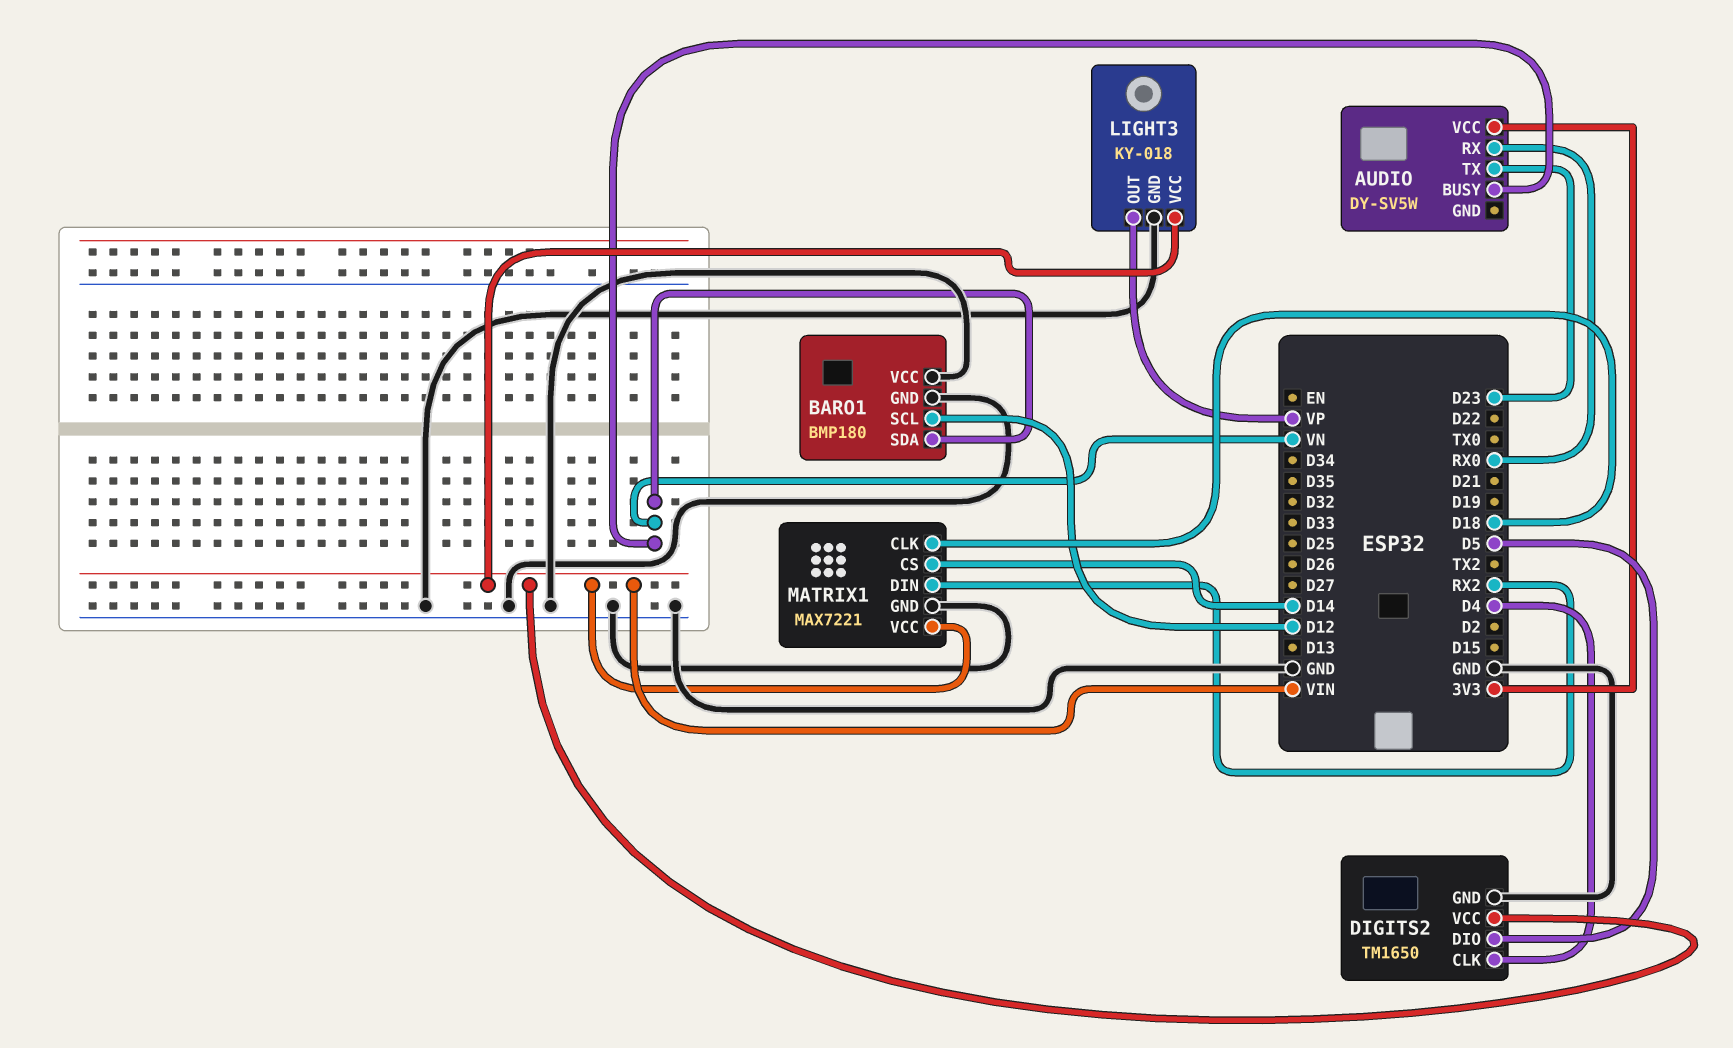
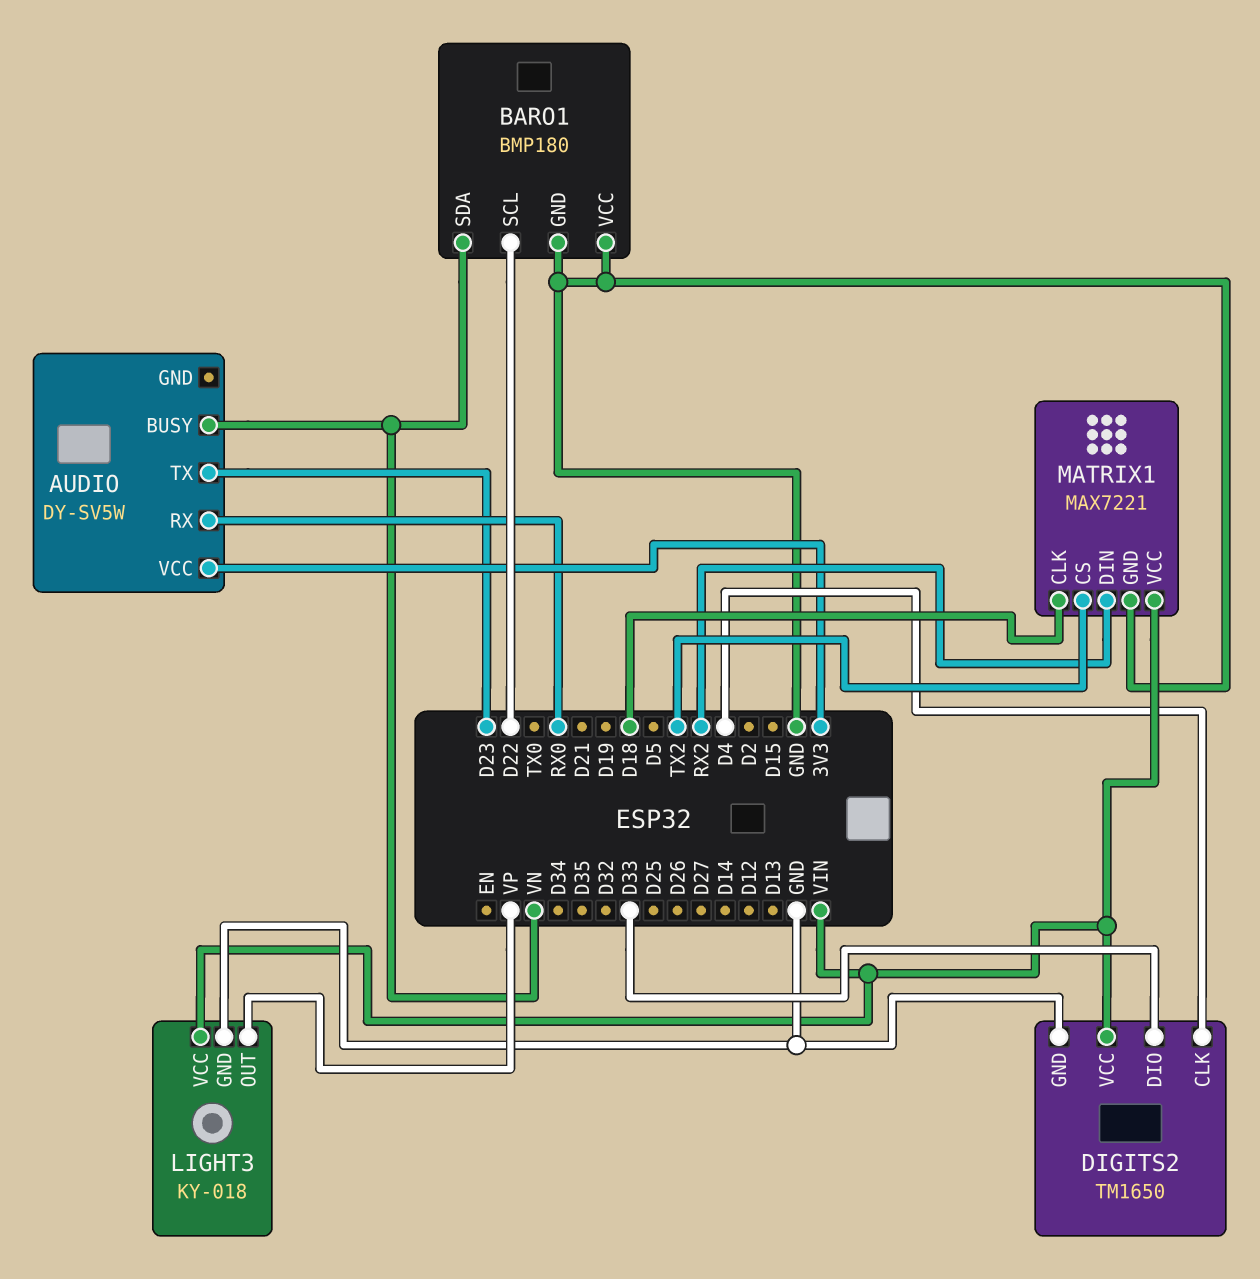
BARO1 pin SCL: D12 -> D22
DIGITS2 pin DIO: D5 -> D33
MATRIX1 pin CS: D14 -> TX2

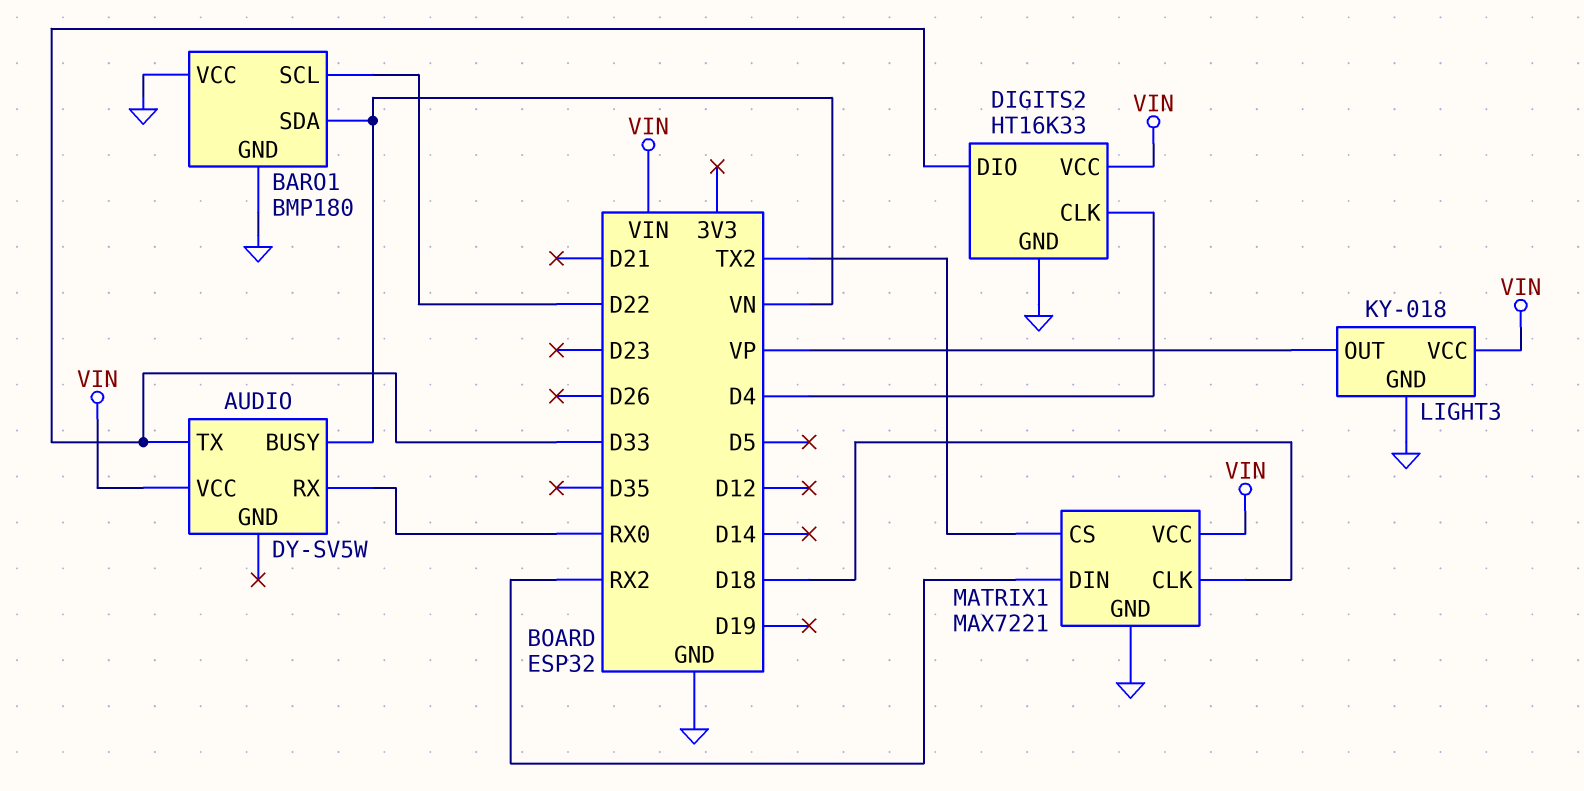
AUDIO pin TX: D23 -> D33
AUDIO pin VCC: 3V3 -> VIN
DIGITS2: TM1650 -> HT16K33

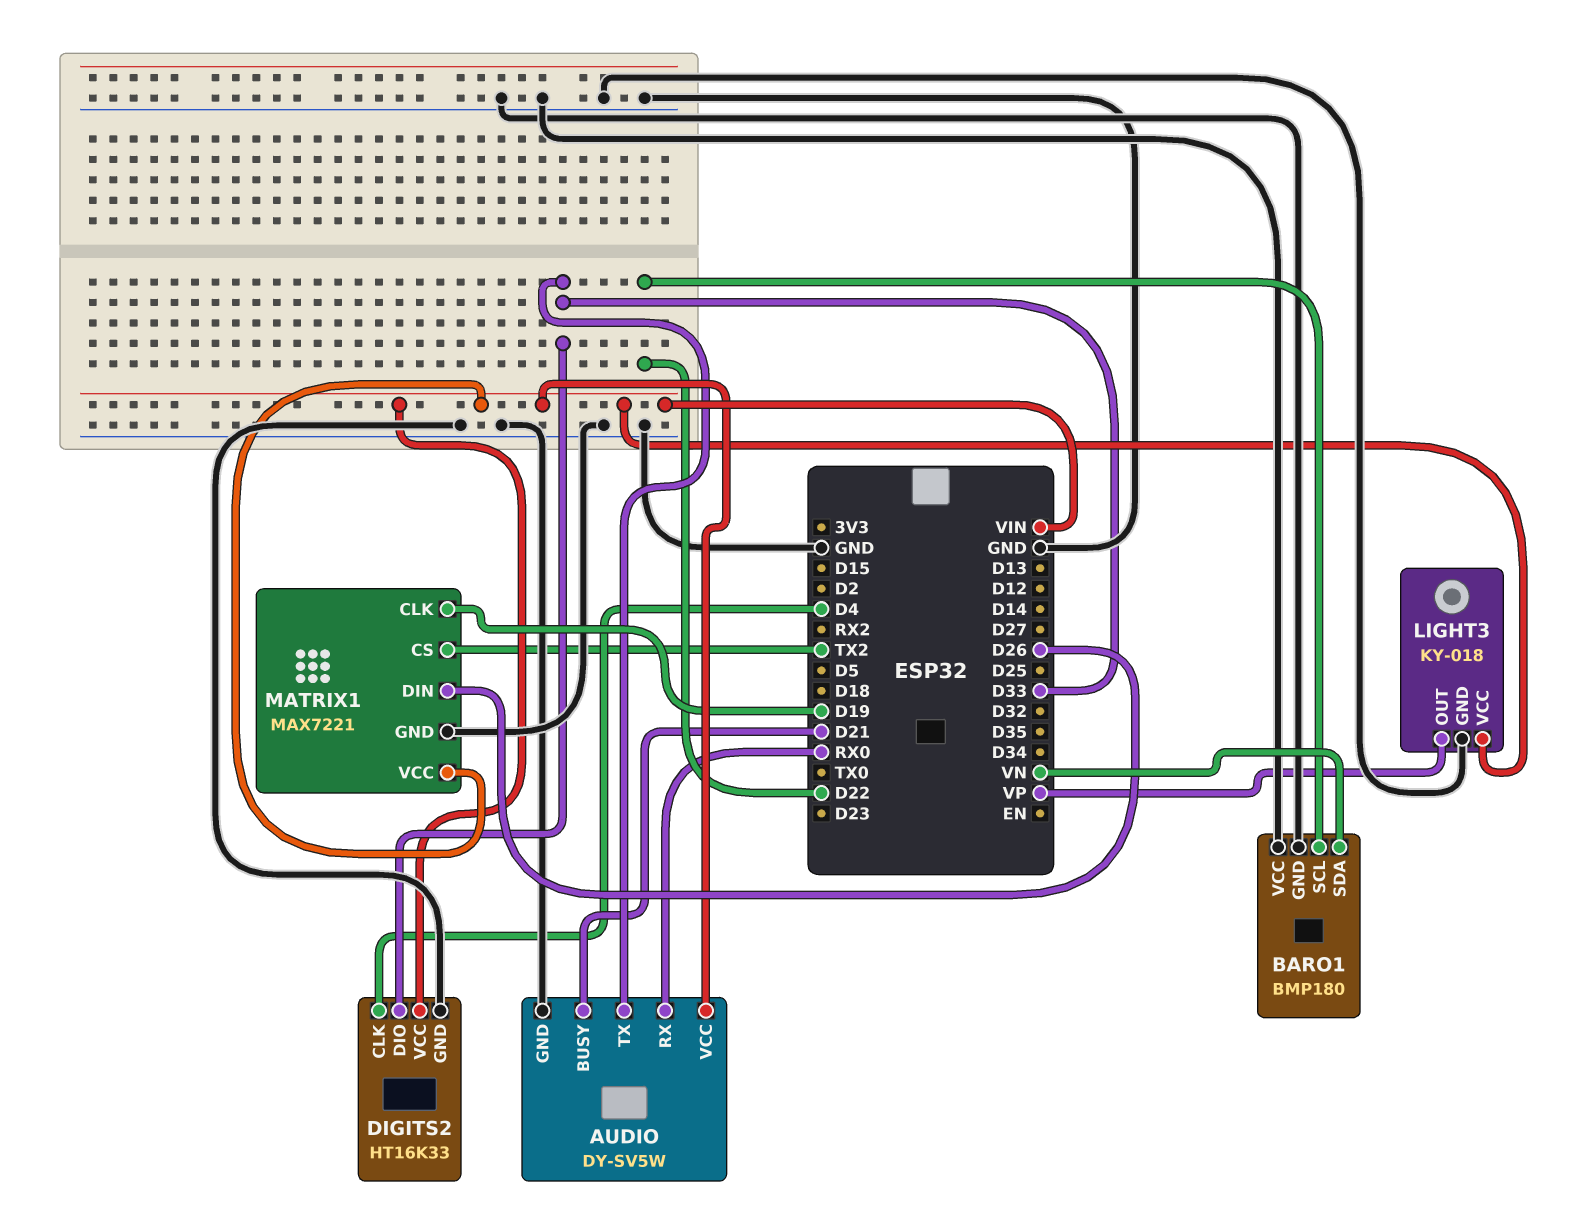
AUDIO pin BUSY: VN -> D21
AUDIO pin GND: none -> GND
MATRIX1 pin CLK: D18 -> D19
MATRIX1 pin DIN: RX2 -> D26

